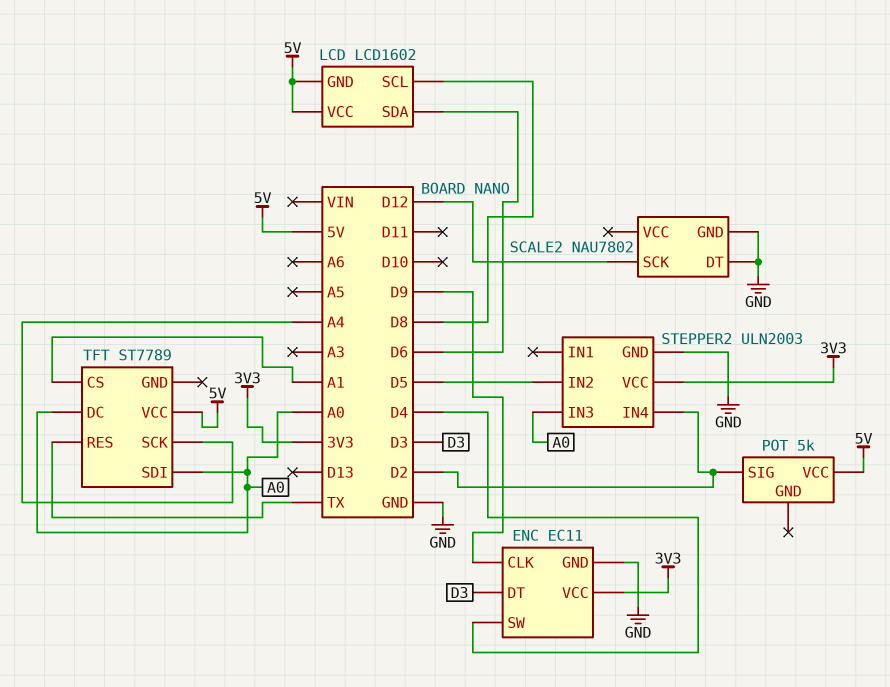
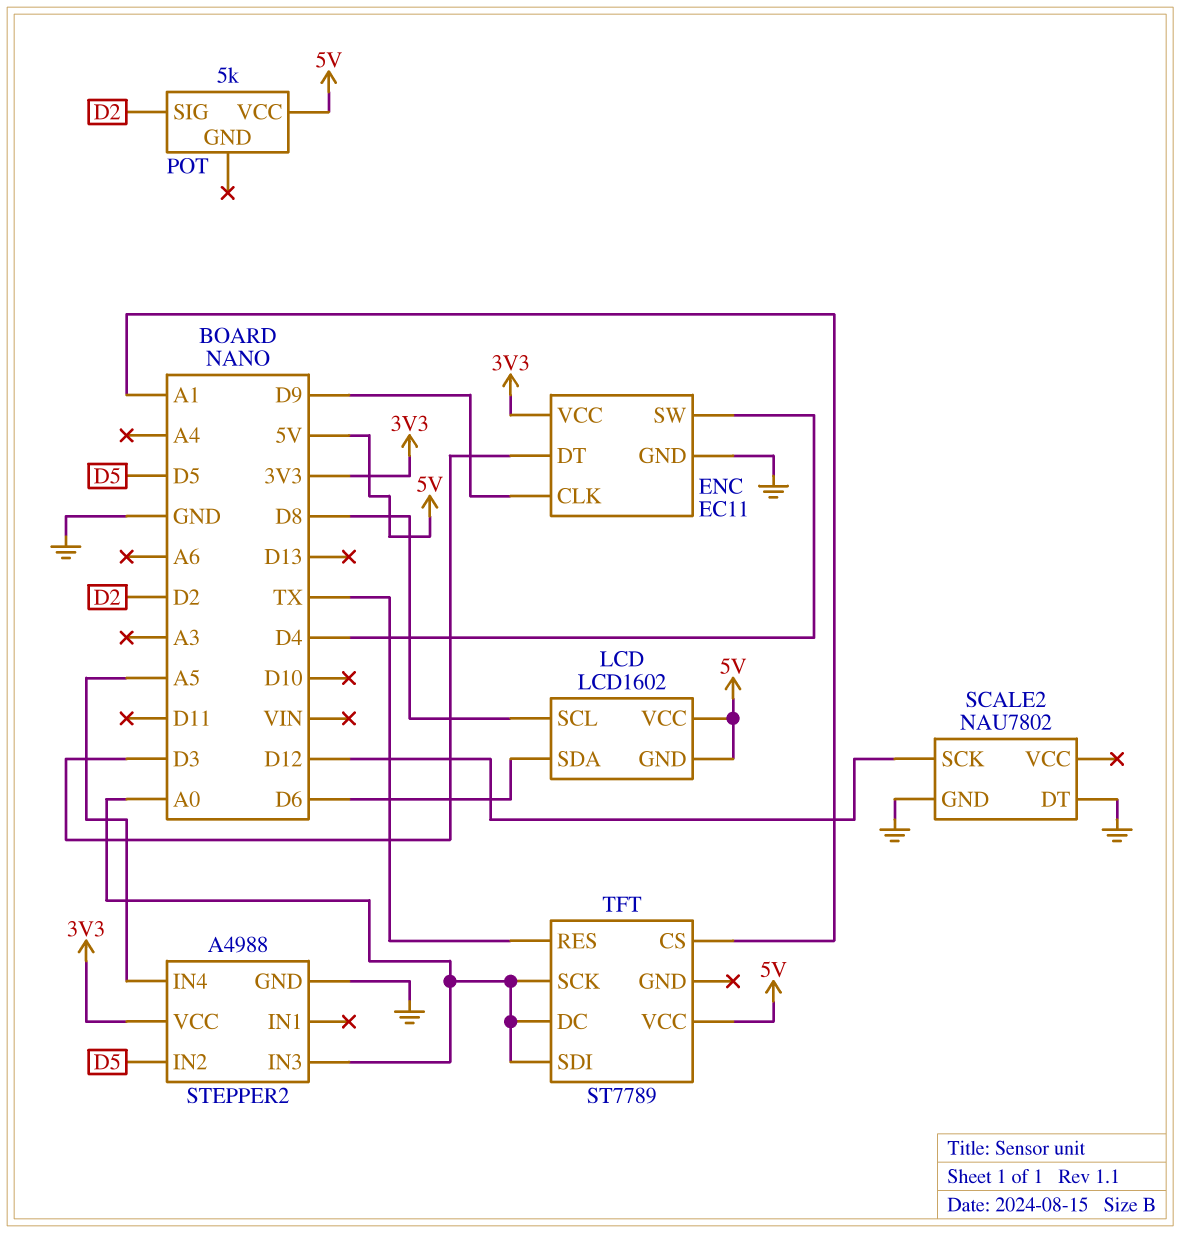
STEPPER2: ULN2003 -> A4988
STEPPER2 pin IN4: D2 -> A5
TFT pin SCK: A4 -> A0

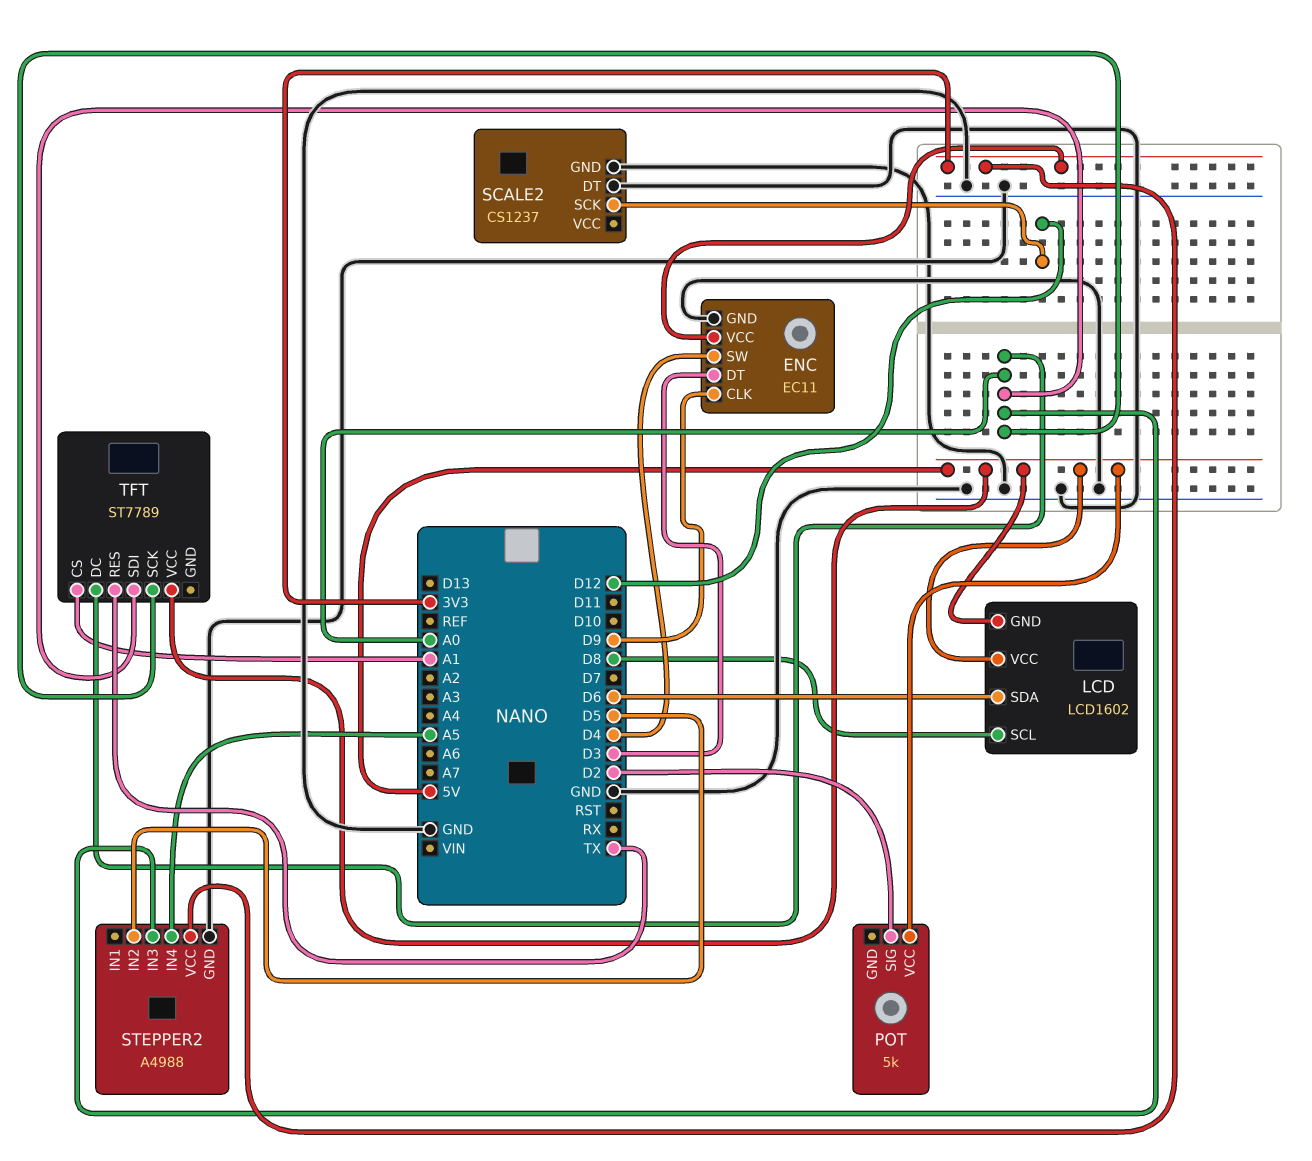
SCALE2: NAU7802 -> CS1237

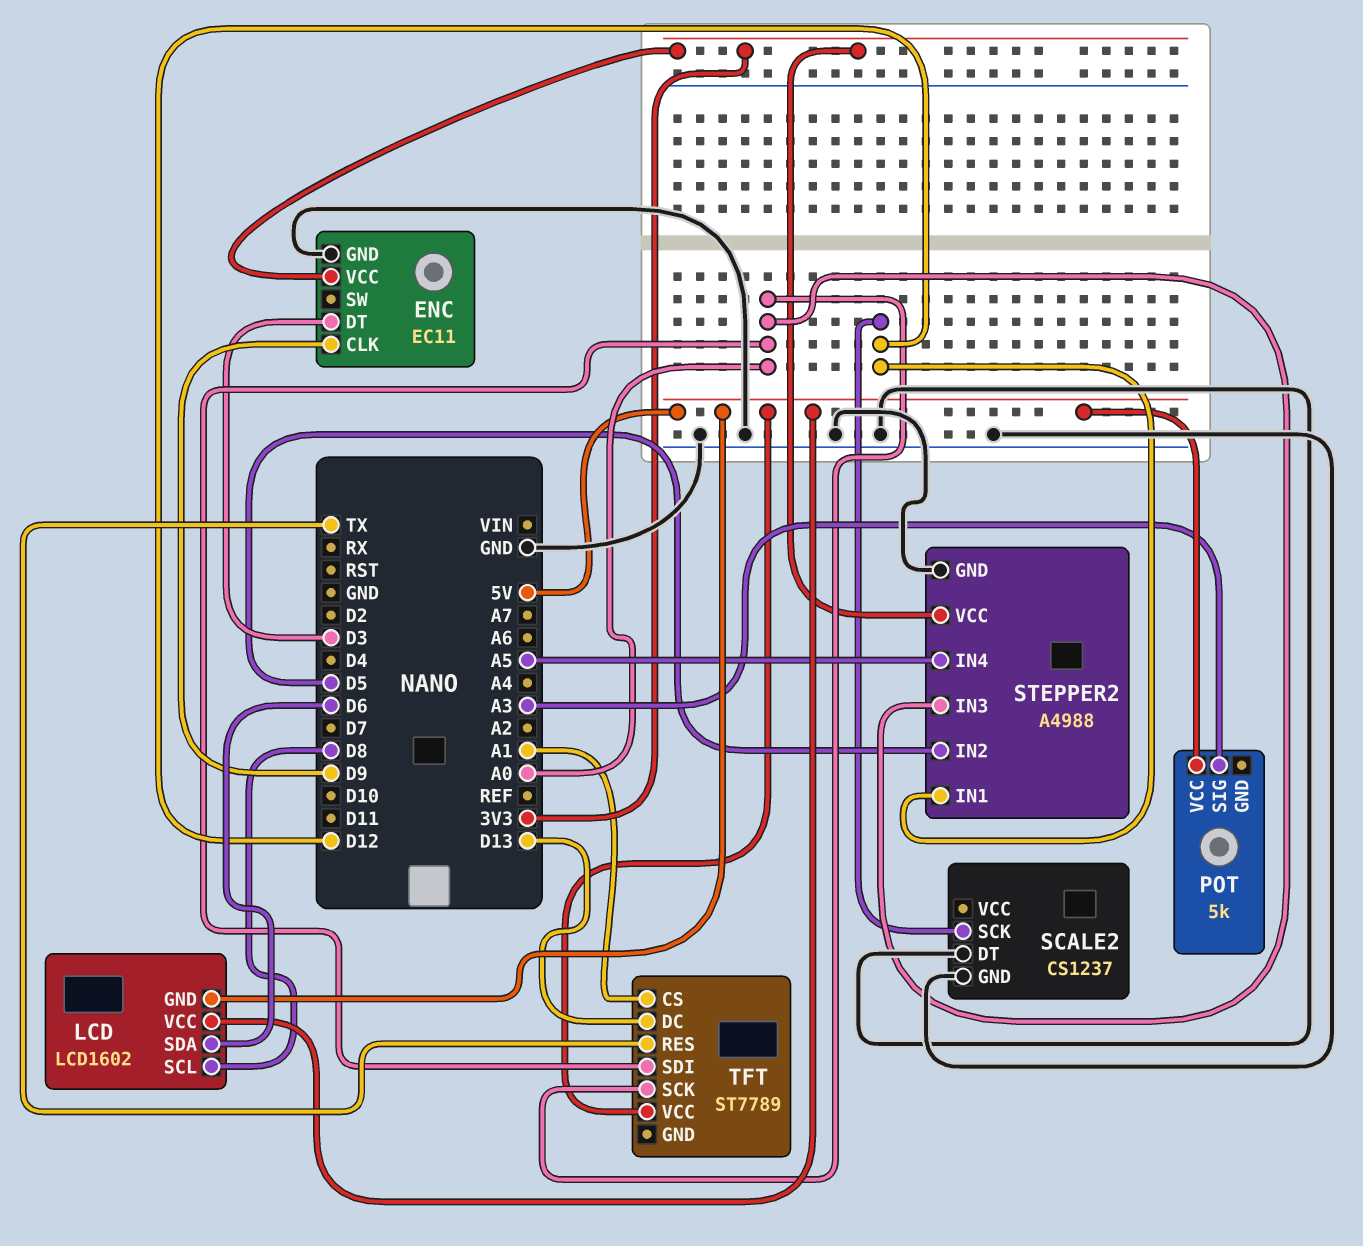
ENC pin SW: D4 -> none
POT pin SIG: D2 -> A3
STEPPER2 pin IN1: none -> D12
TFT pin DC: A0 -> D13

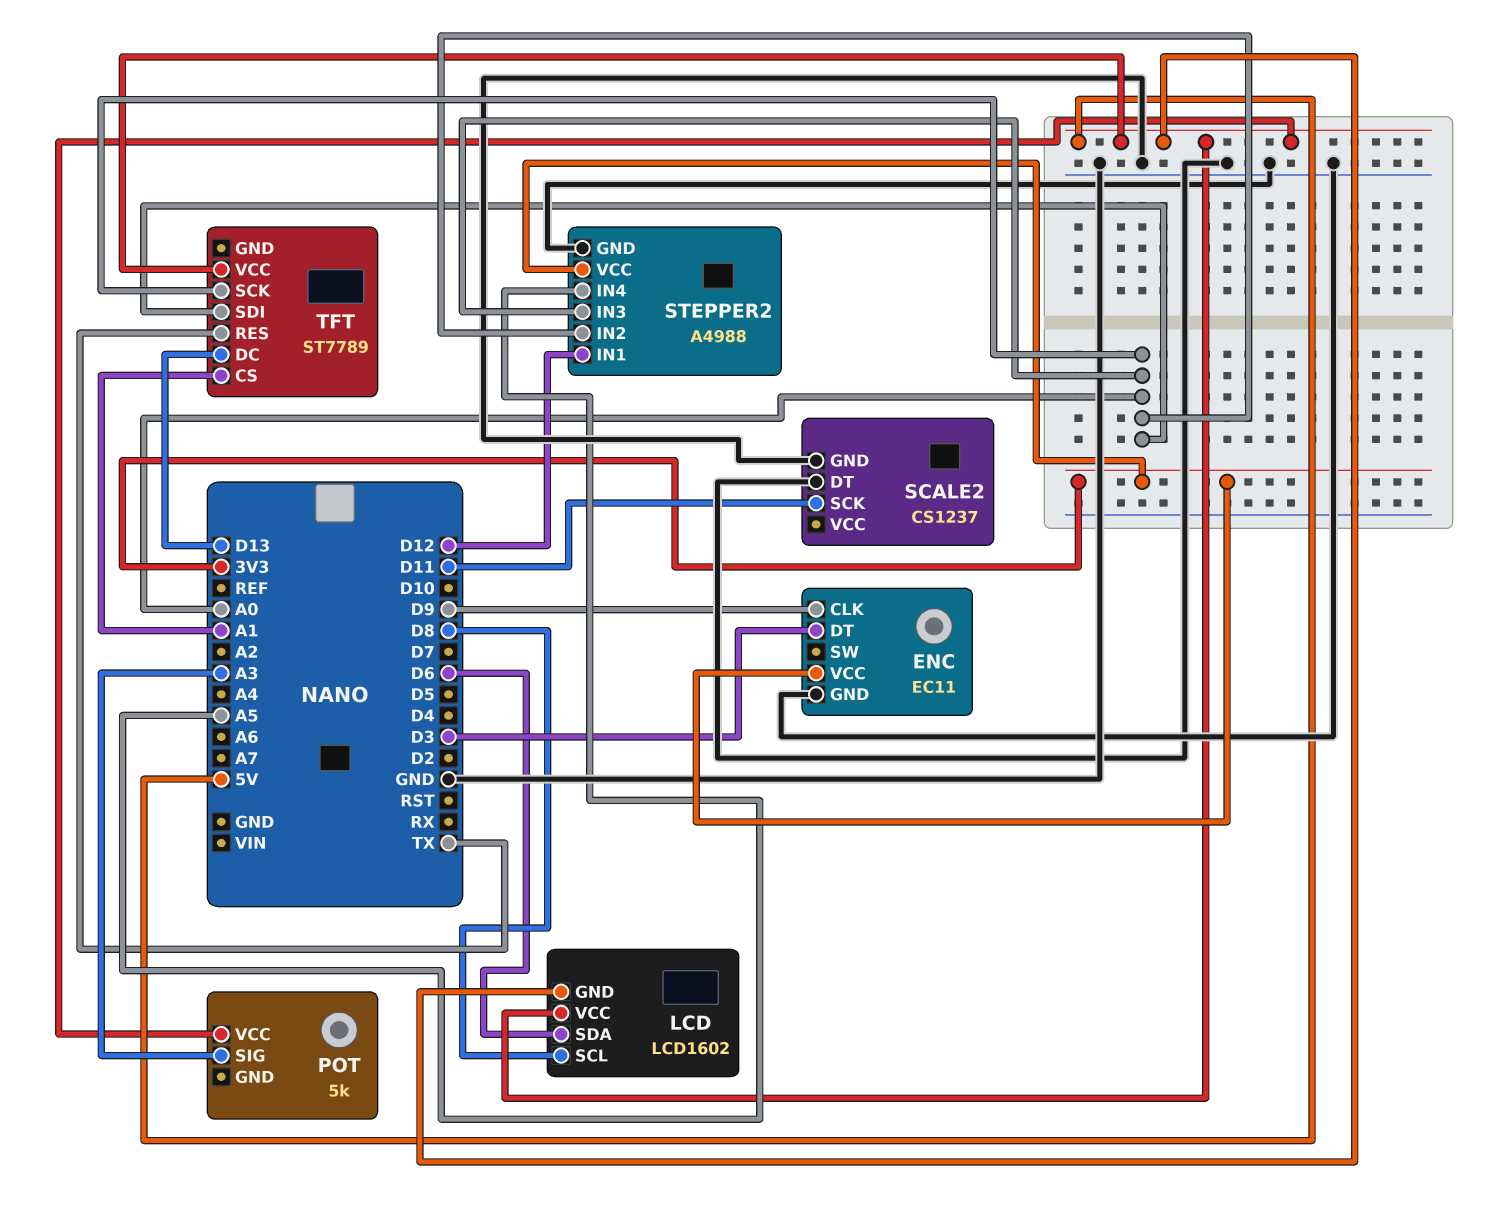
SCALE2 pin SCK: D12 -> D11
STEPPER2 pin IN2: D5 -> A0

